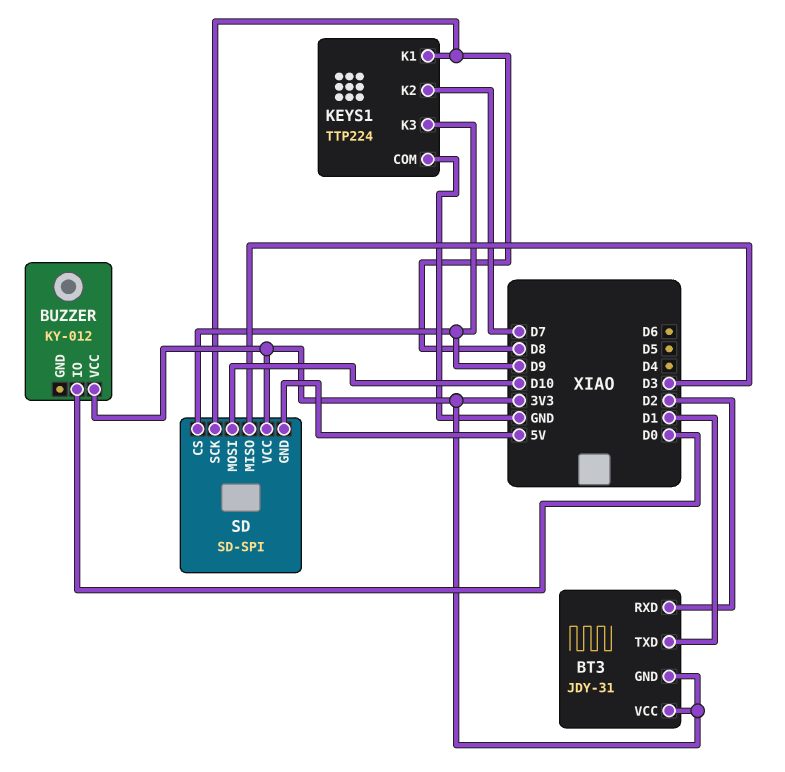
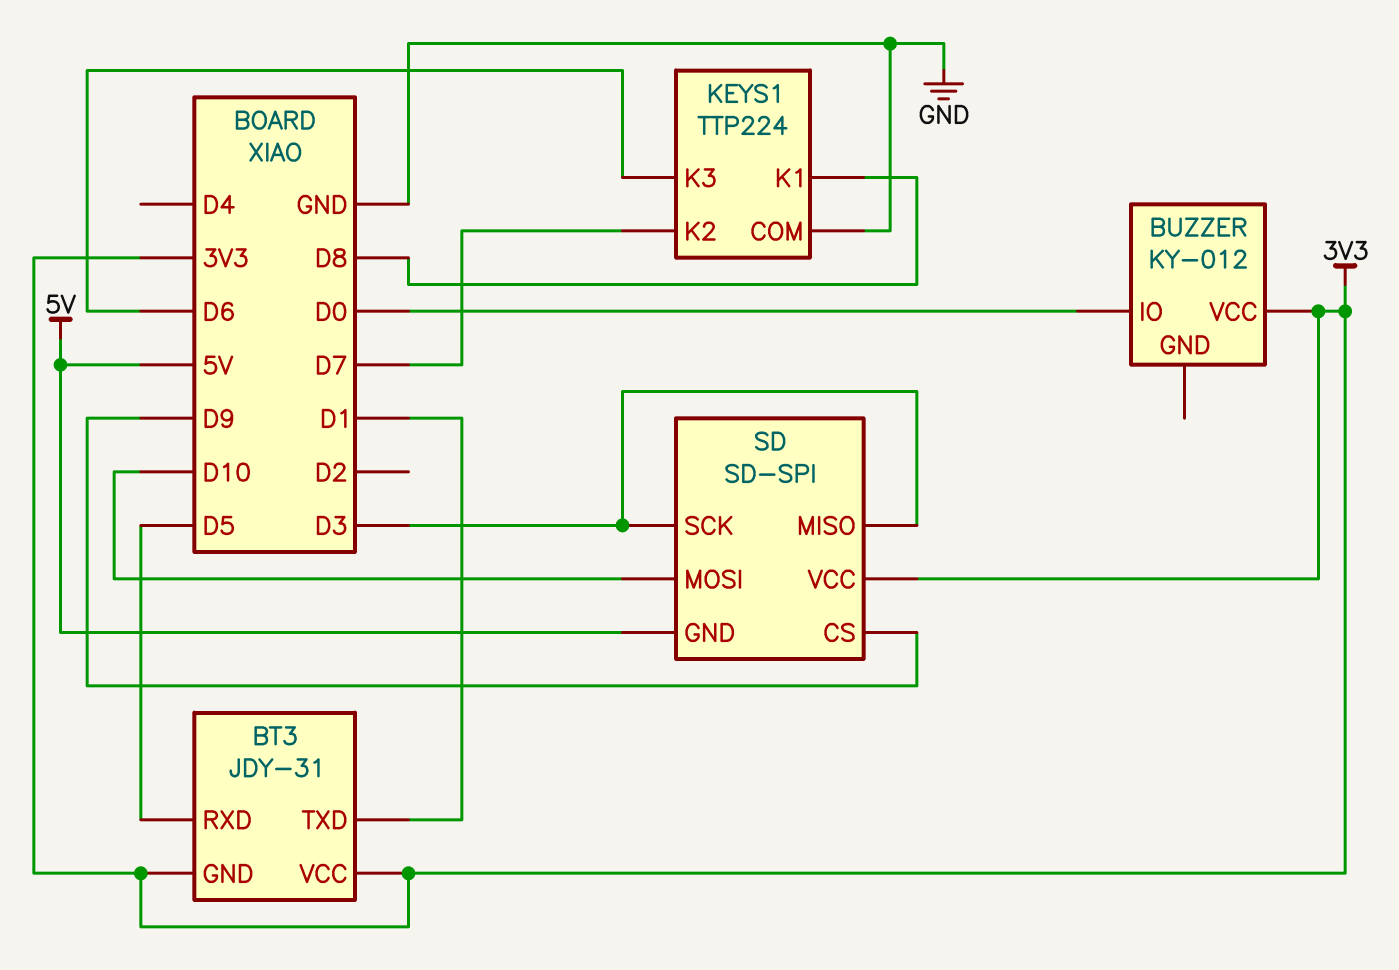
BT3 pin RXD: D2 -> D5
KEYS1 pin K3: D9 -> D6
SD pin SCK: D8 -> D3

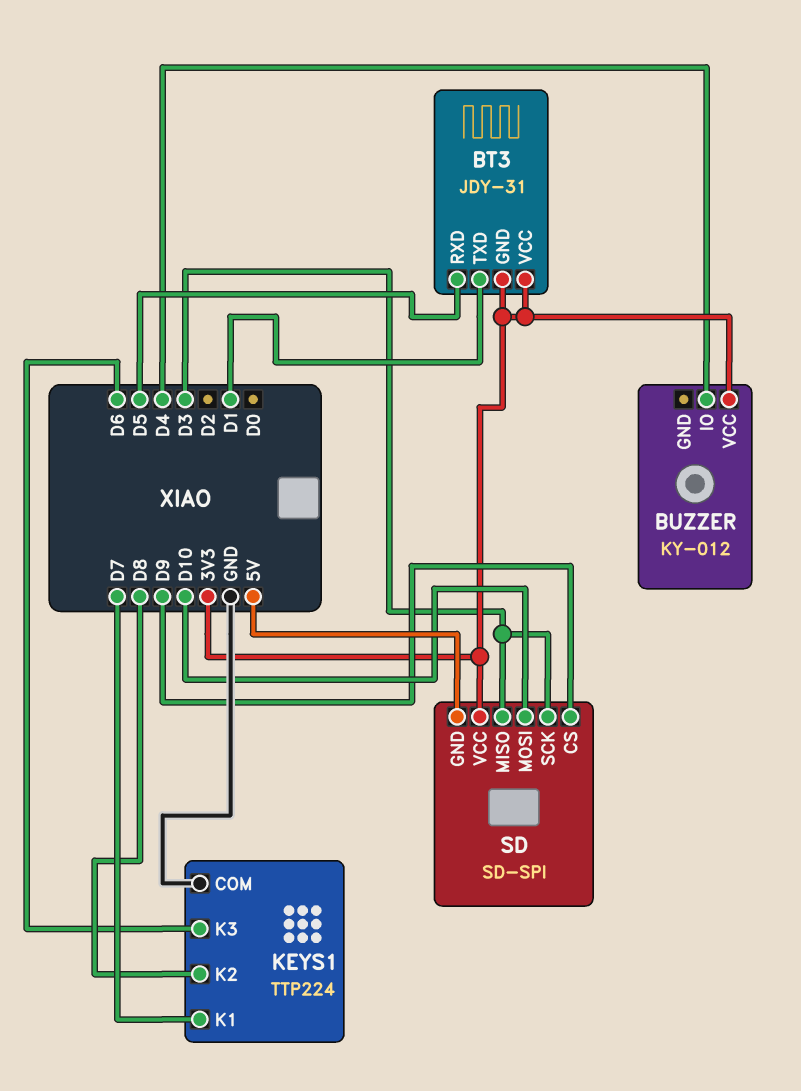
BUZZER pin IO: D0 -> D4
KEYS1 pin K1: D8 -> D7
KEYS1 pin K2: D7 -> D8

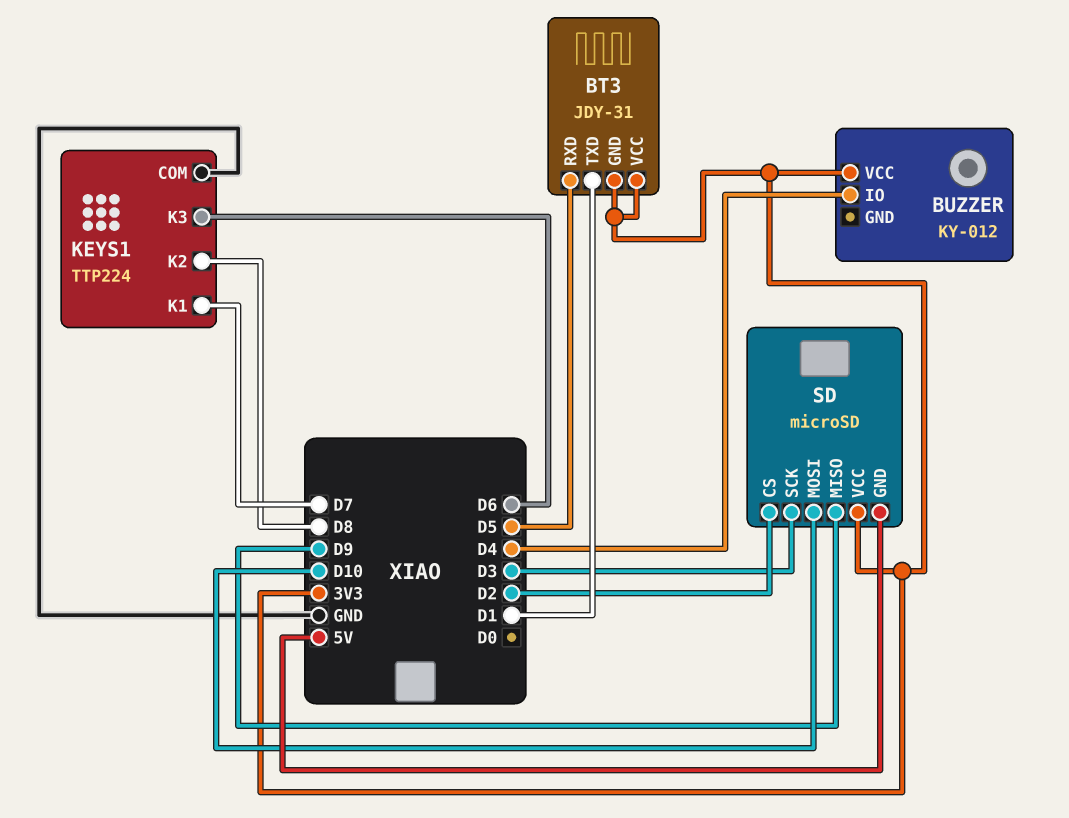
SD: SD-SPI -> microSD
SD pin CS: D9 -> D2
SD pin MISO: D3 -> D9

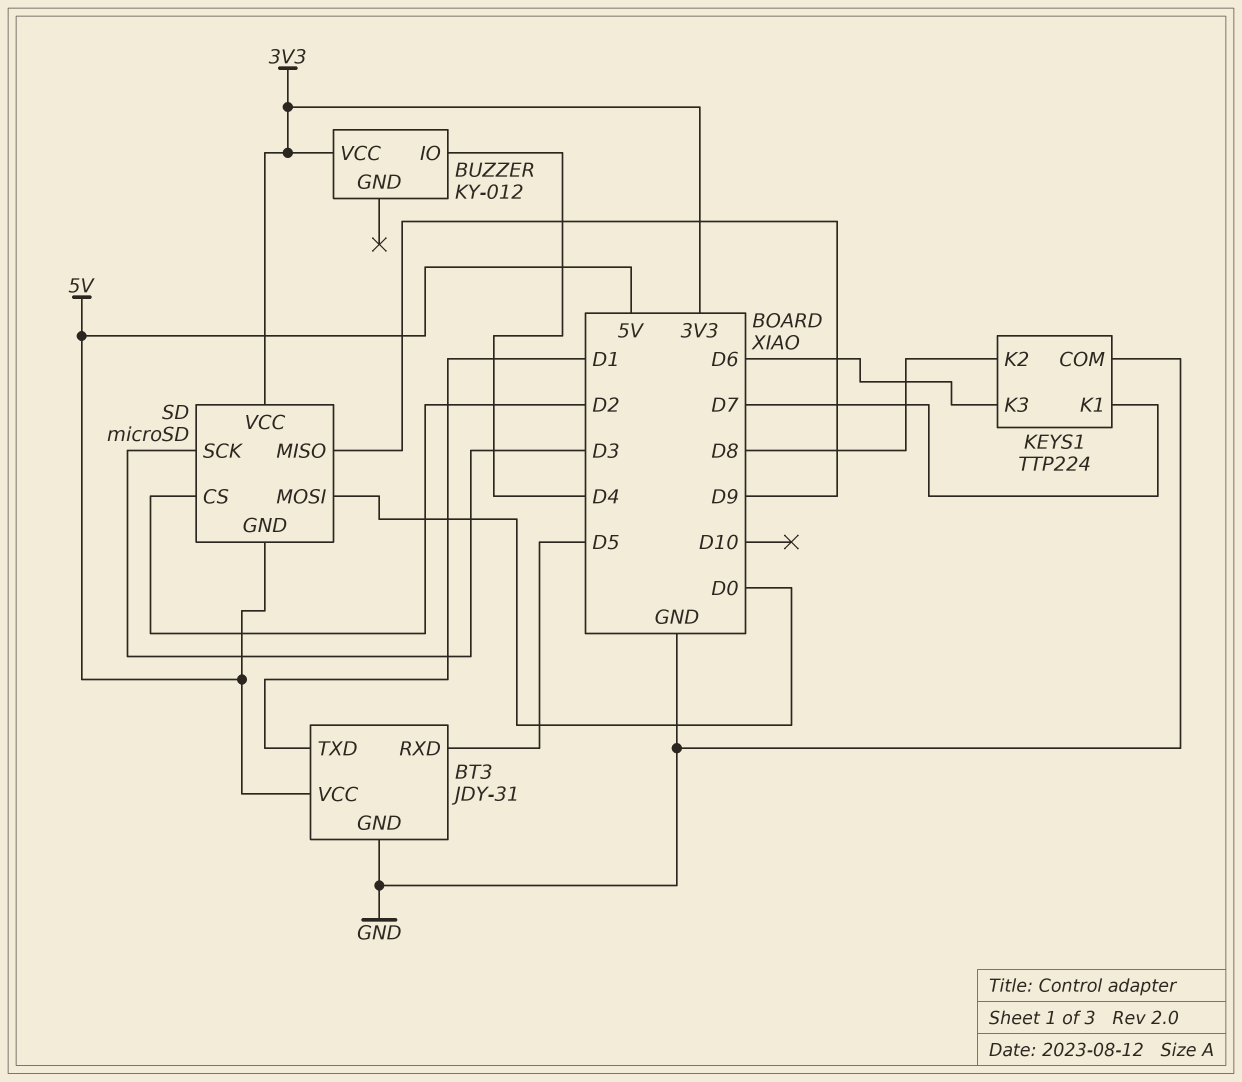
BT3 pin GND: 3V3 -> GND
BT3 pin VCC: 3V3 -> 5V
SD pin MOSI: D10 -> D0

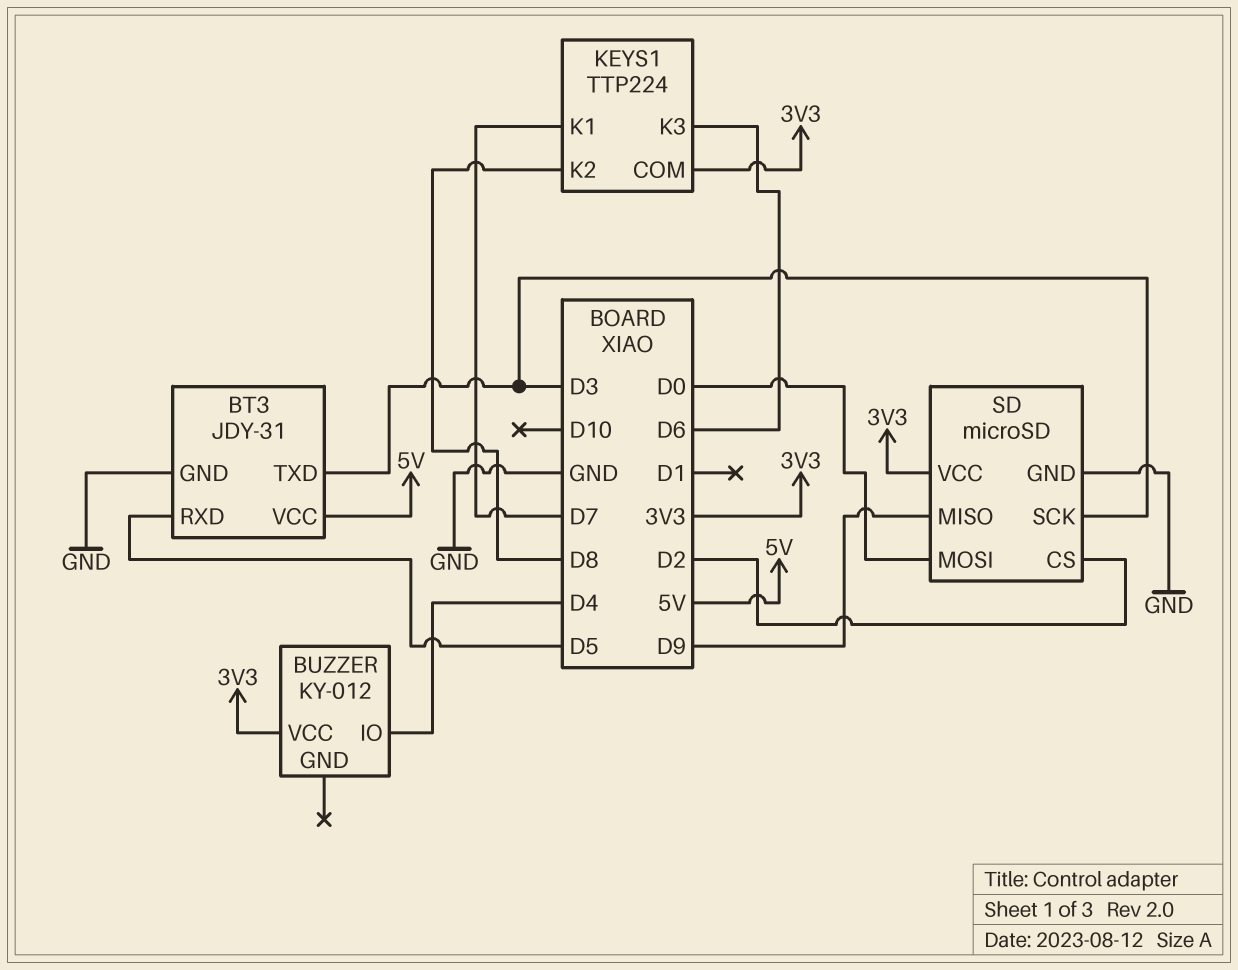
BT3 pin TXD: D1 -> D3
KEYS1 pin COM: GND -> 3V3
SD pin GND: 5V -> GND

